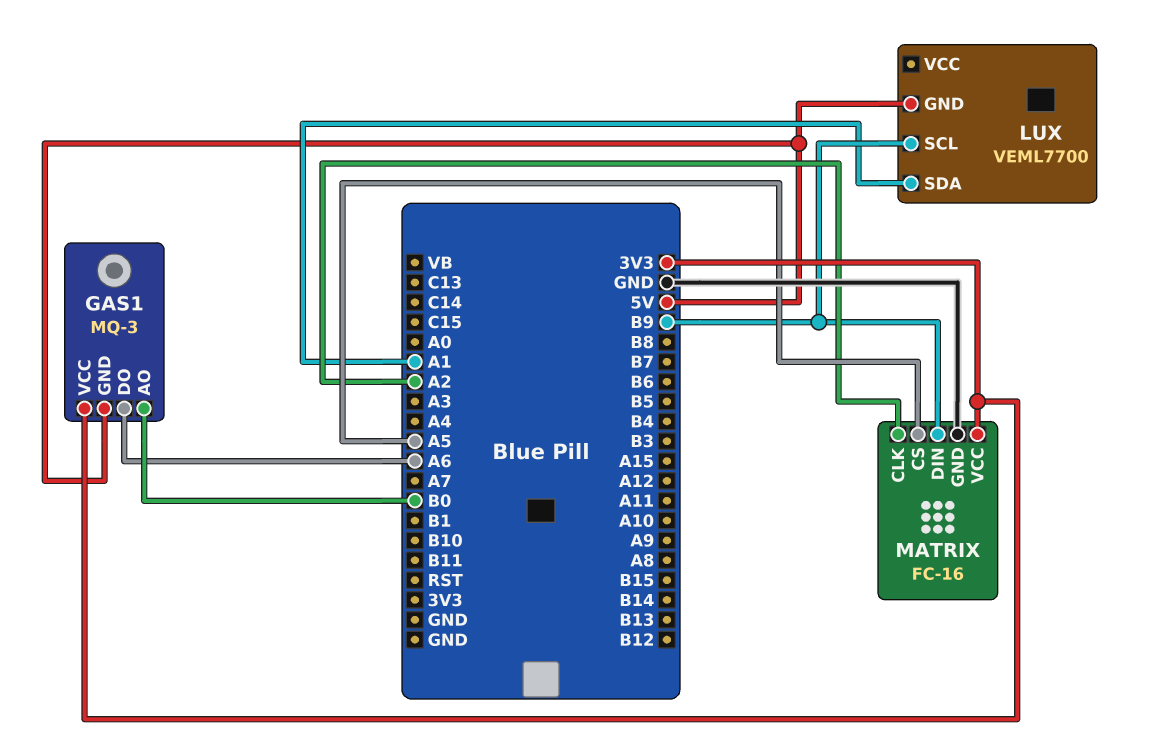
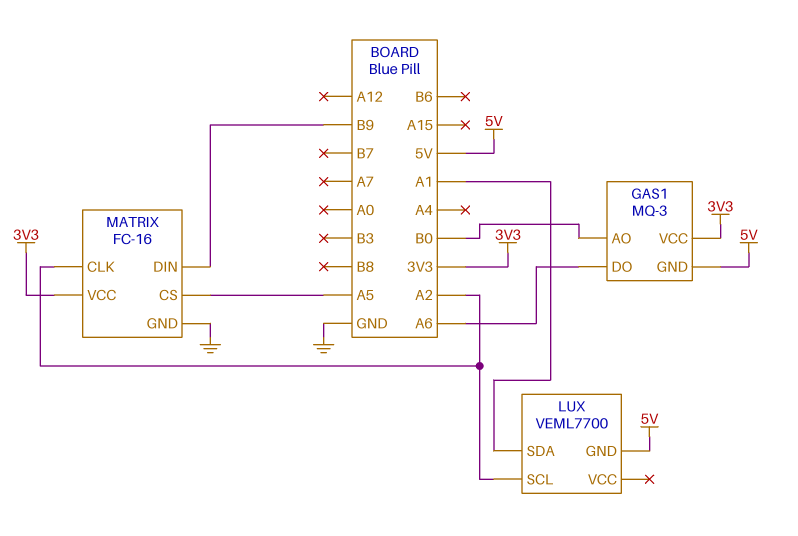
LUX pin SCL: B9 -> A2

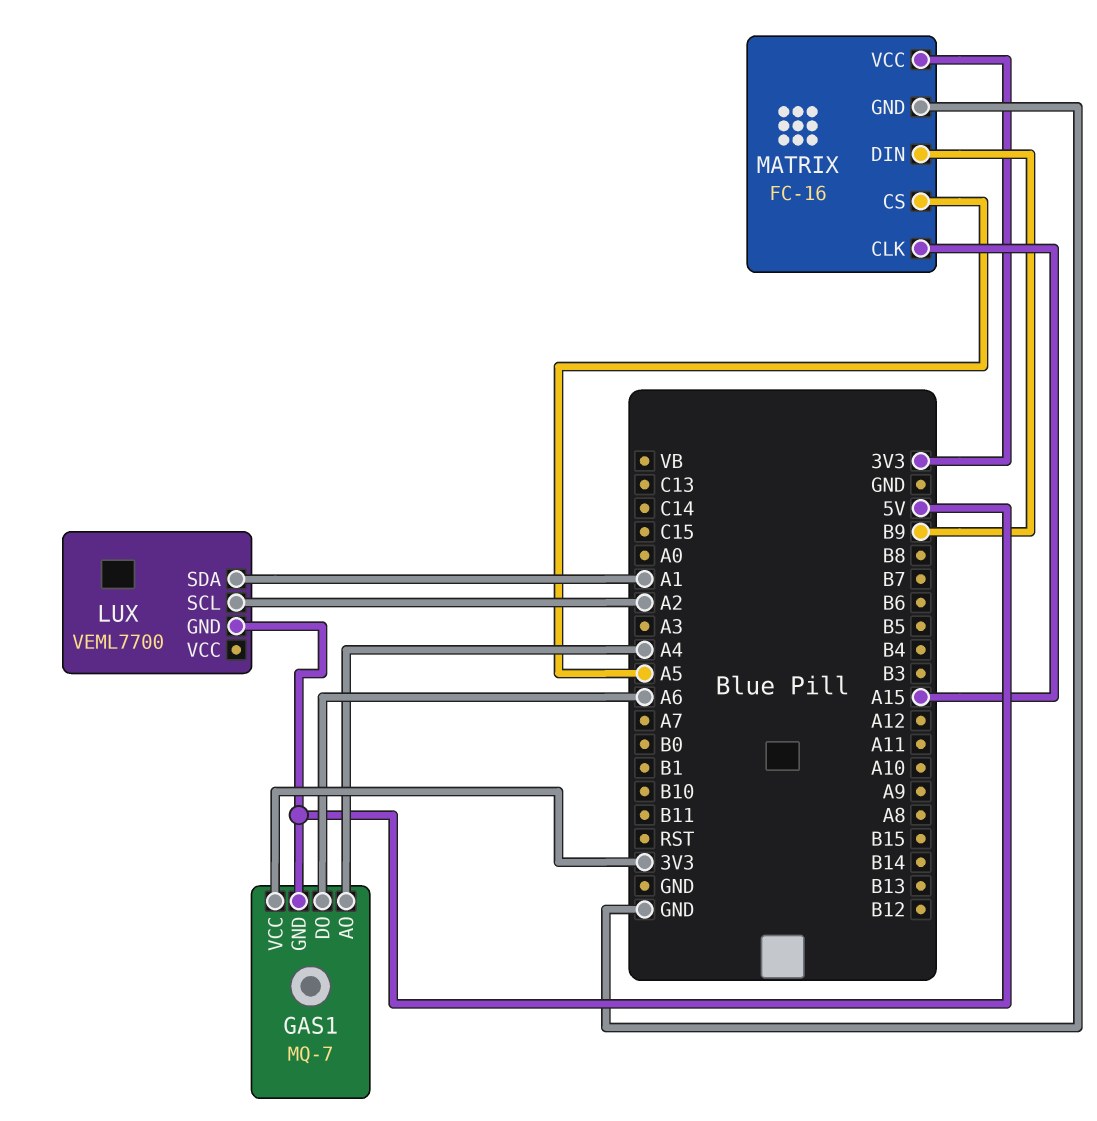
GAS1: MQ-3 -> MQ-7
GAS1 pin AO: B0 -> A4
MATRIX pin CLK: A2 -> A15

